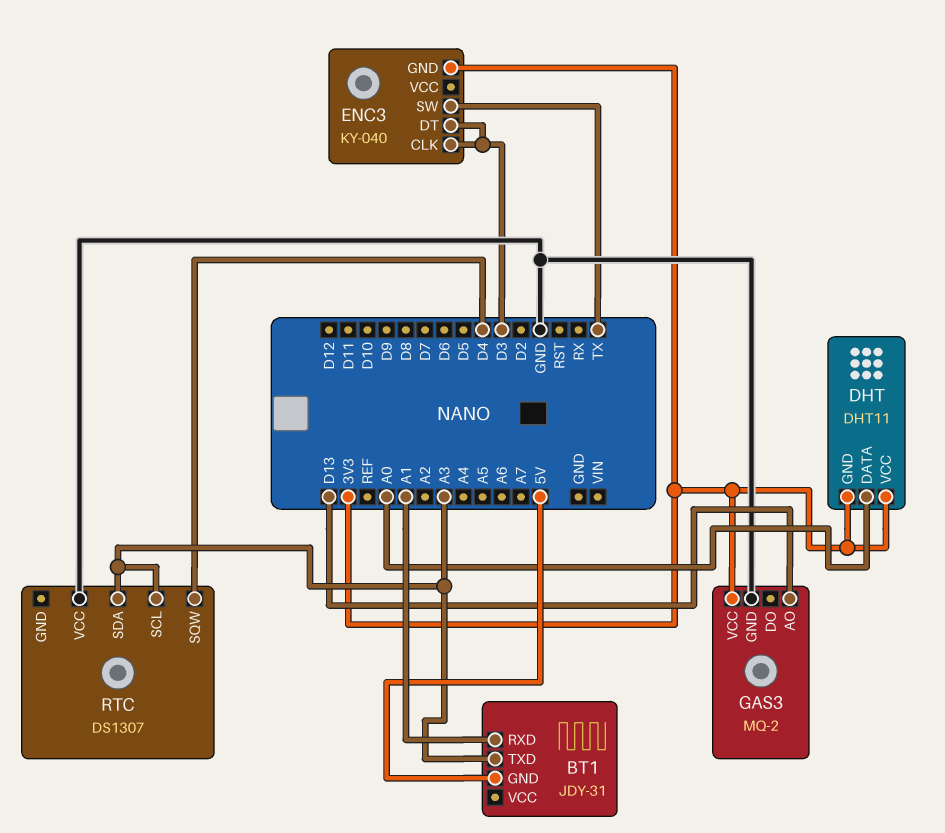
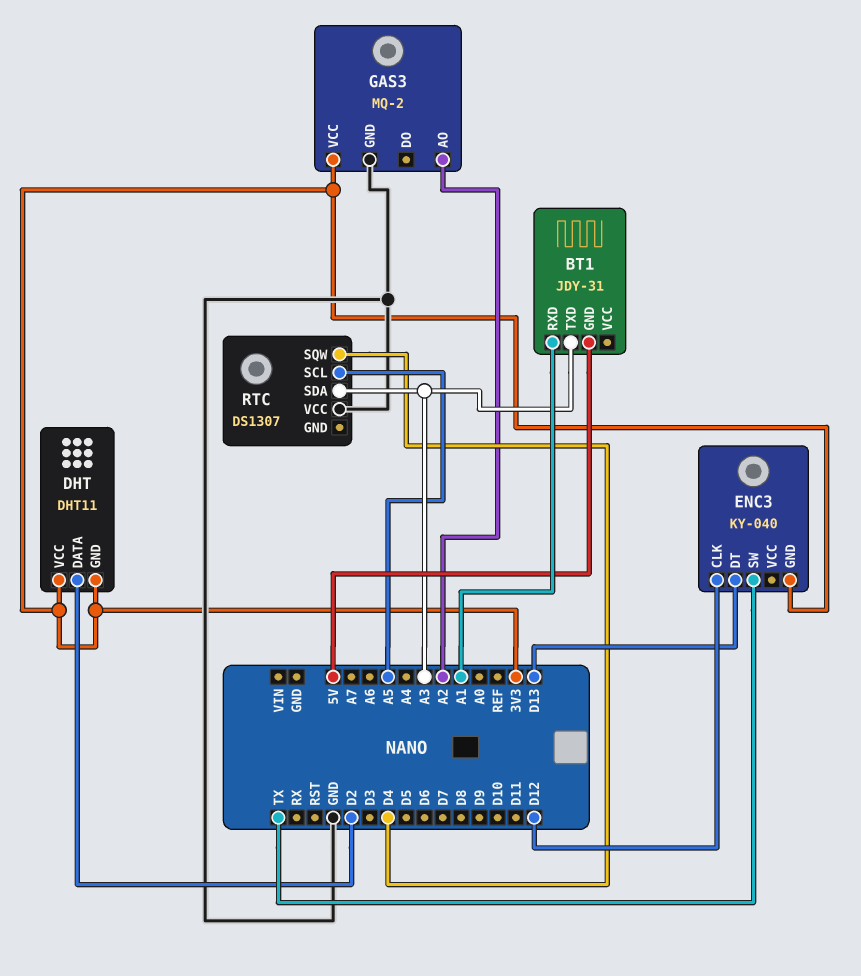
DHT pin DATA: A0 -> D2
ENC3 pin CLK: D3 -> D12
ENC3 pin DT: D3 -> D13
GAS3 pin AO: D13 -> A2
RTC pin SCL: A3 -> A5

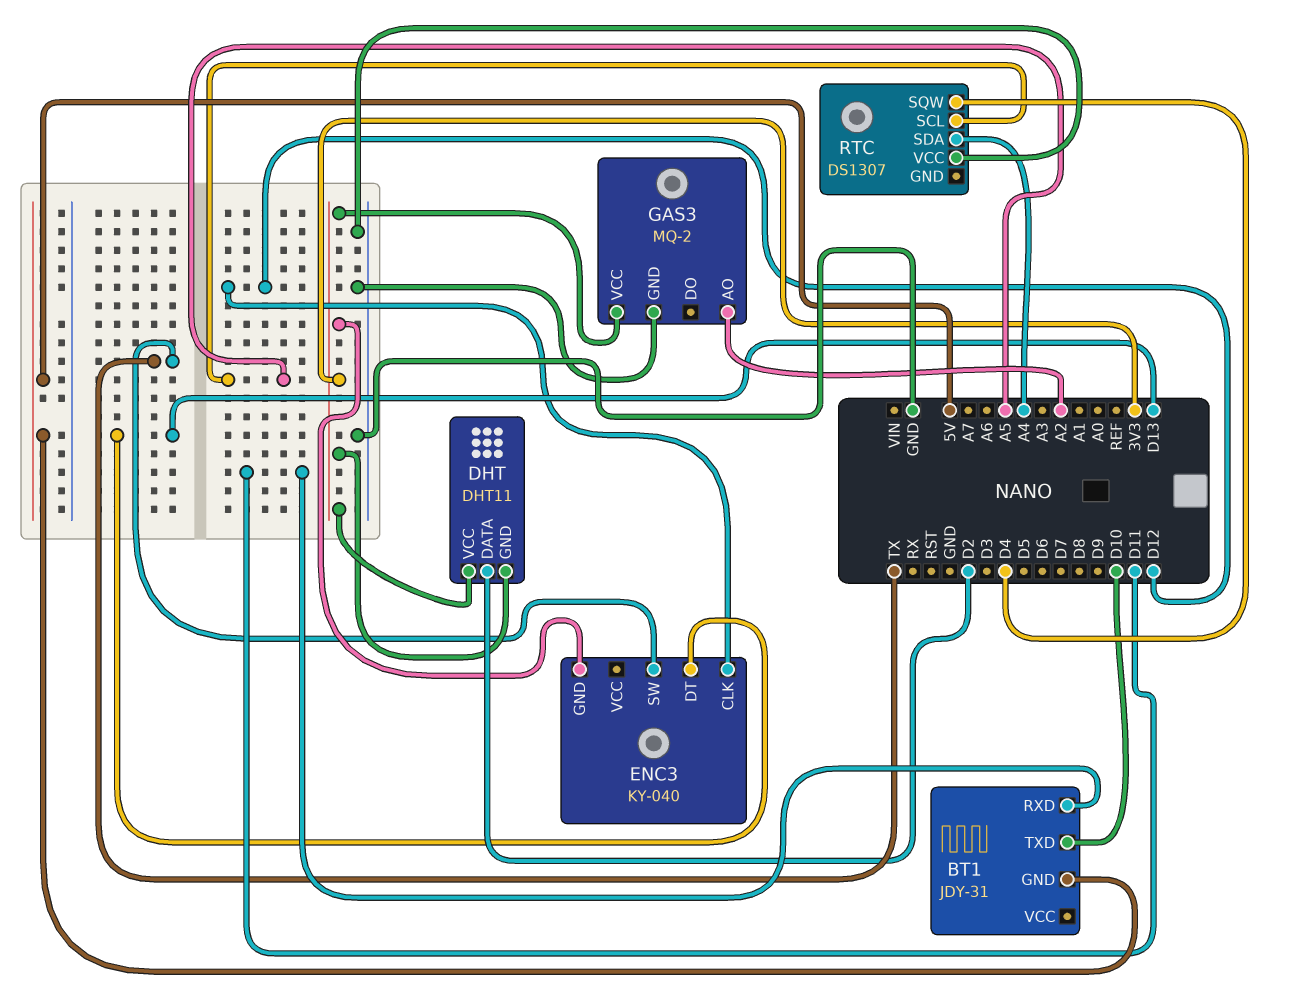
BT1 pin RXD: A1 -> D11
BT1 pin TXD: A3 -> D10
RTC pin SDA: A3 -> A4

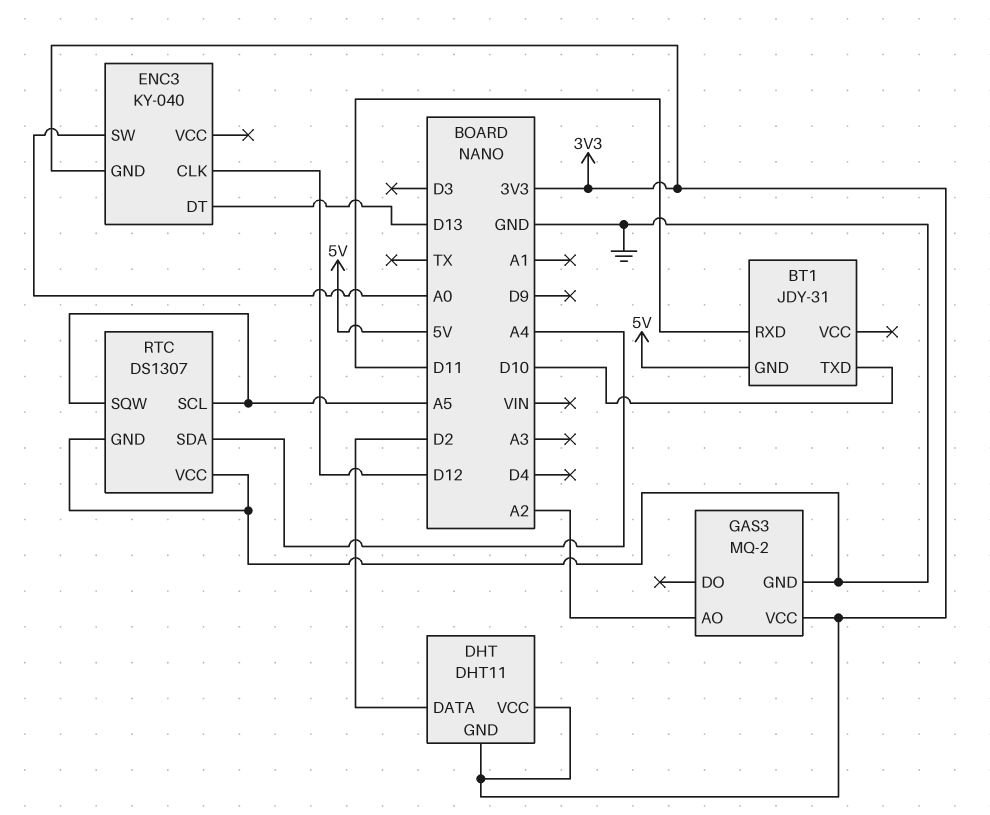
ENC3 pin SW: TX -> A0
RTC pin GND: none -> GND
RTC pin SQW: D4 -> A5

